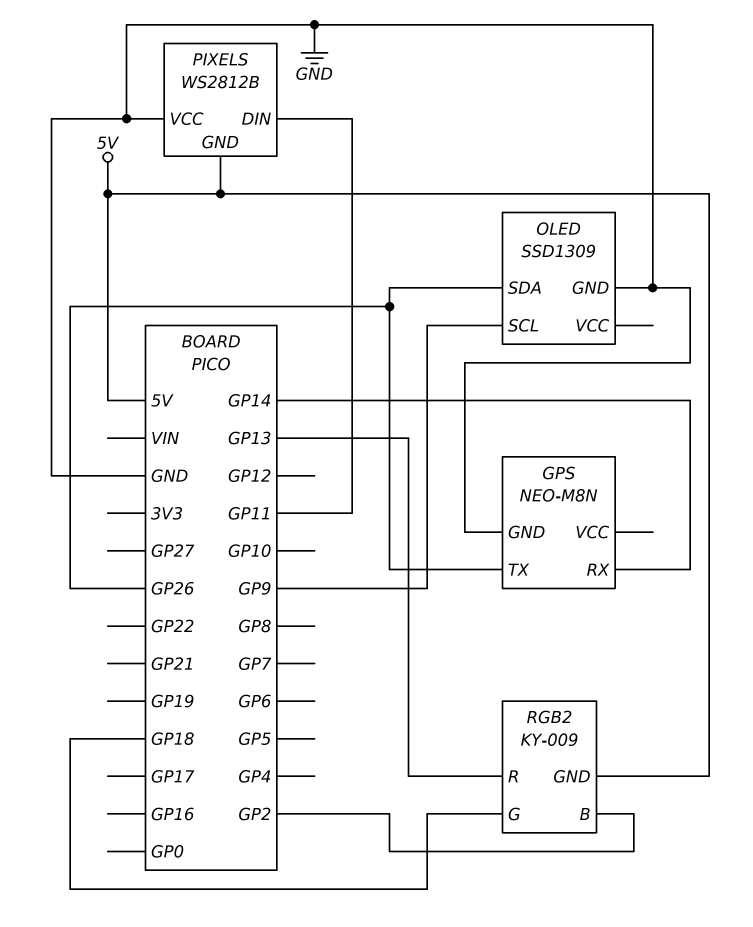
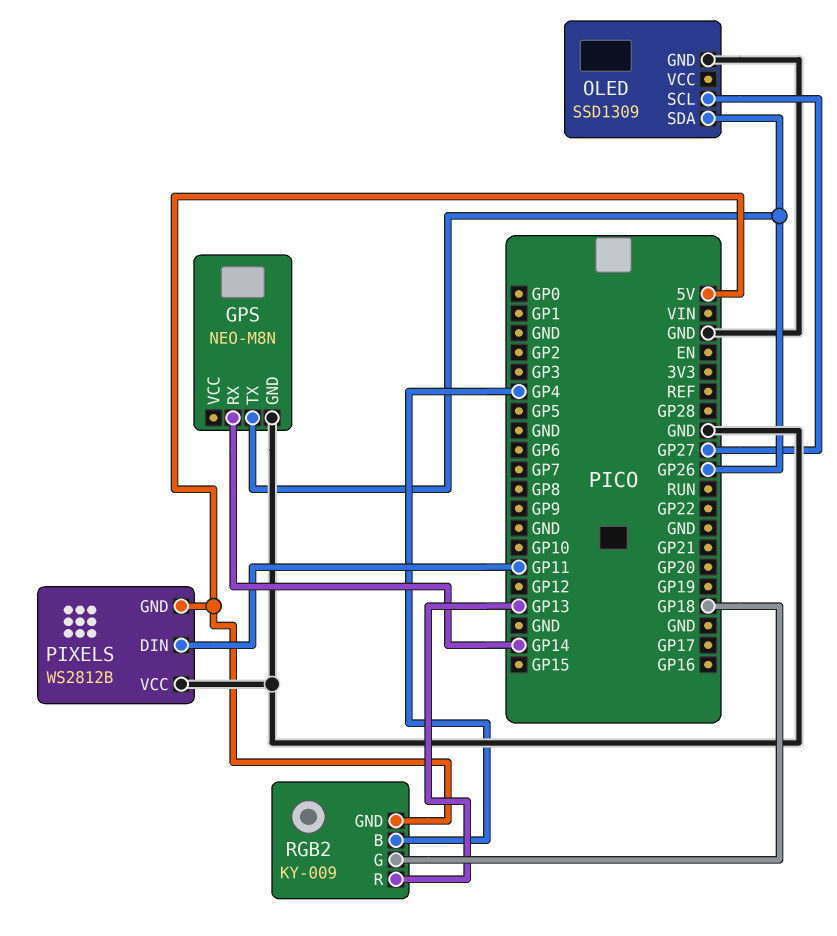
OLED pin SCL: GP9 -> GP27
RGB2 pin B: GP2 -> GP4

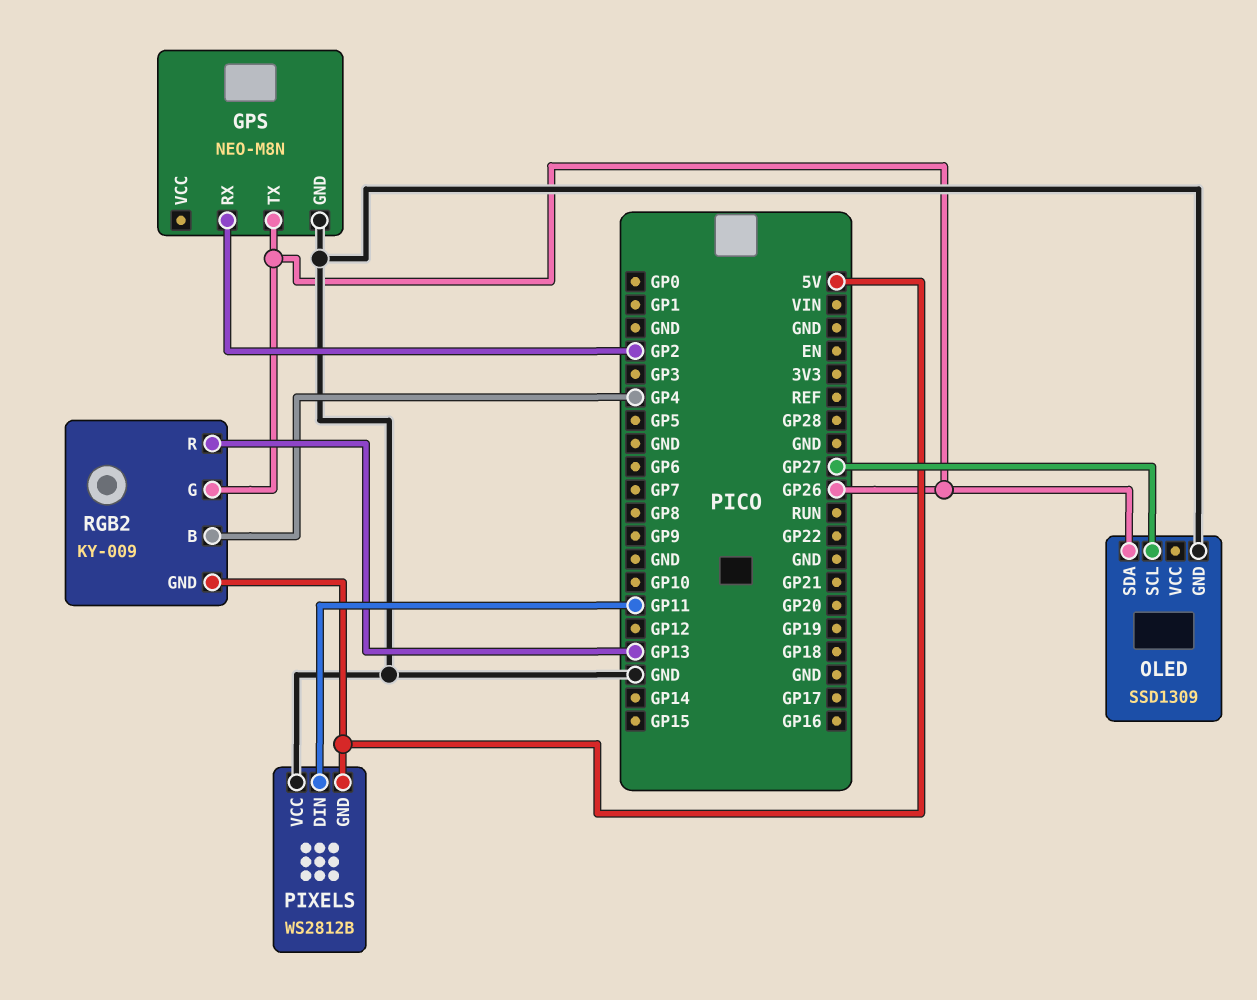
GPS pin RX: GP14 -> GP2
RGB2 pin G: GP18 -> GP26

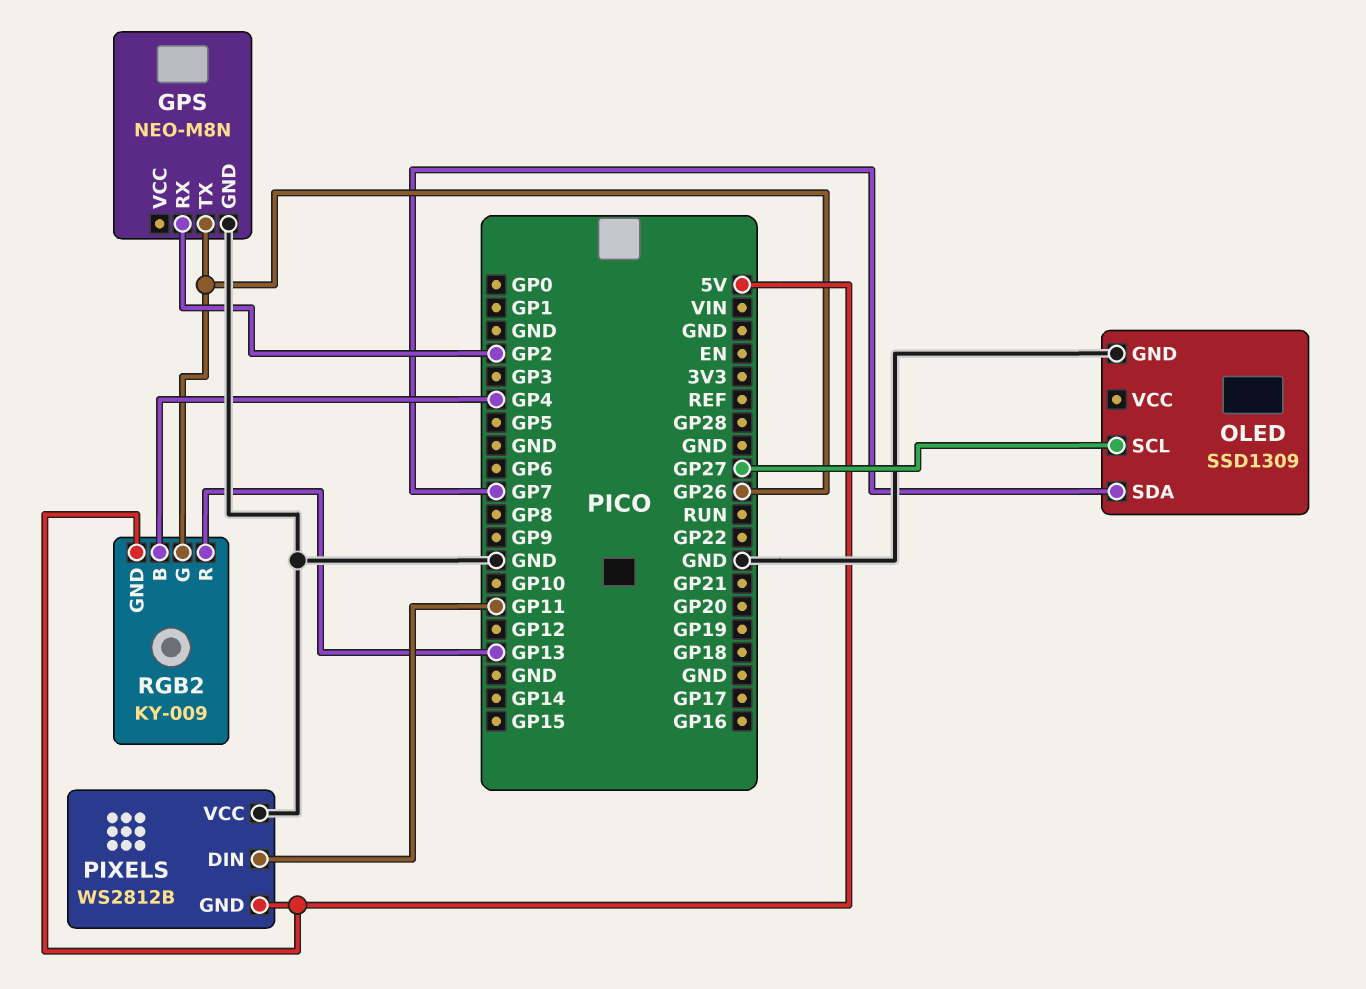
OLED pin SDA: GP26 -> GP7

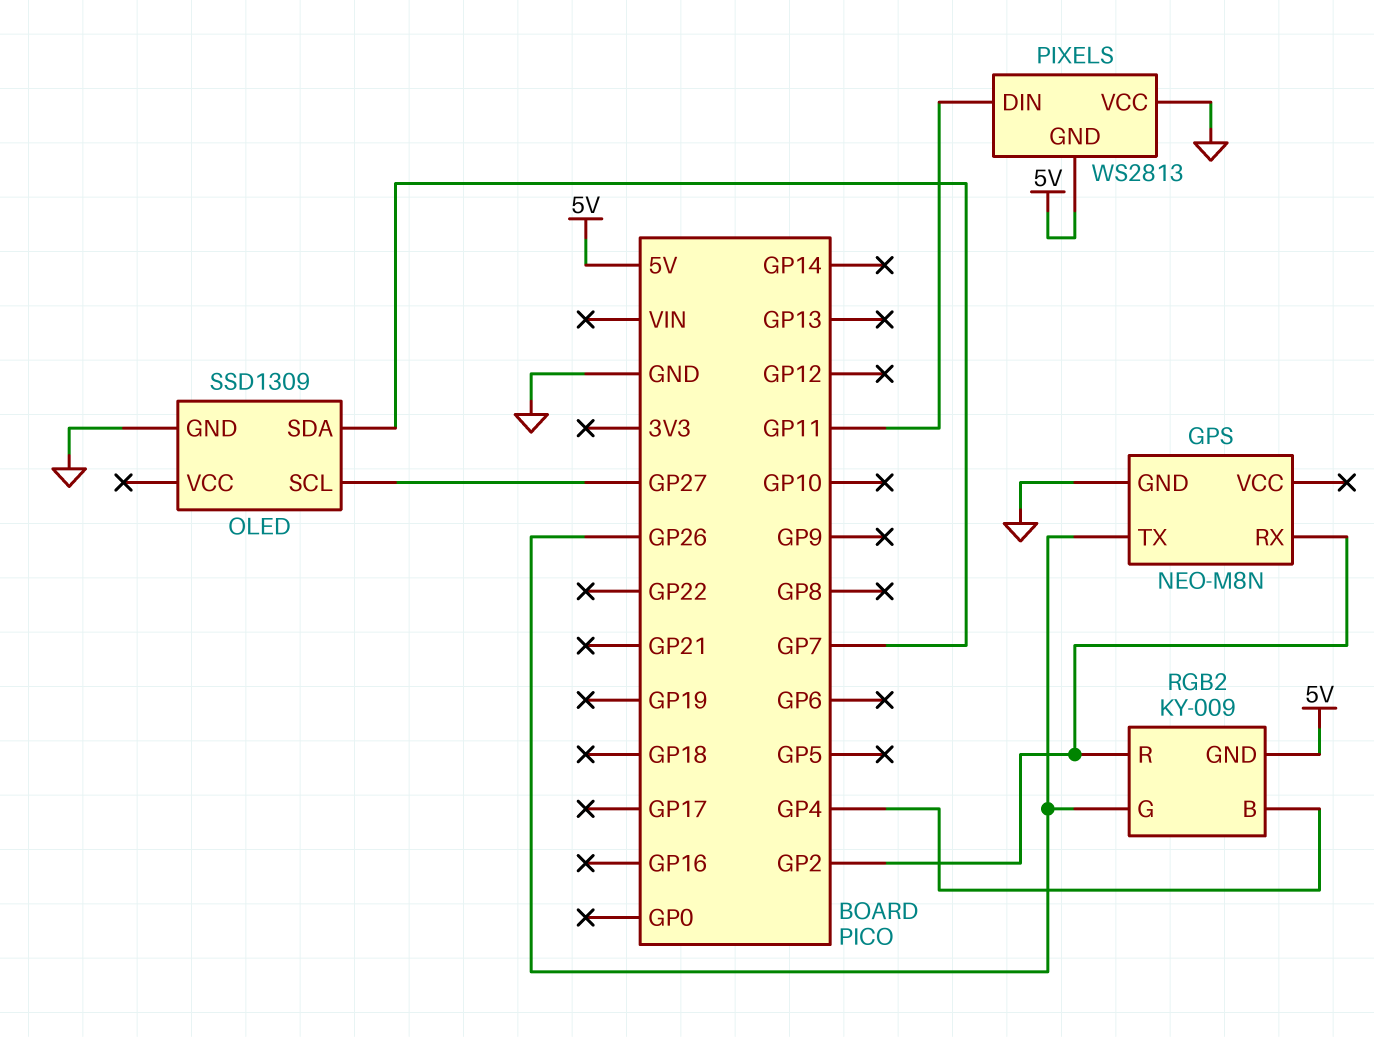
PIXELS: WS2812B -> WS2813
RGB2 pin R: GP13 -> GP2

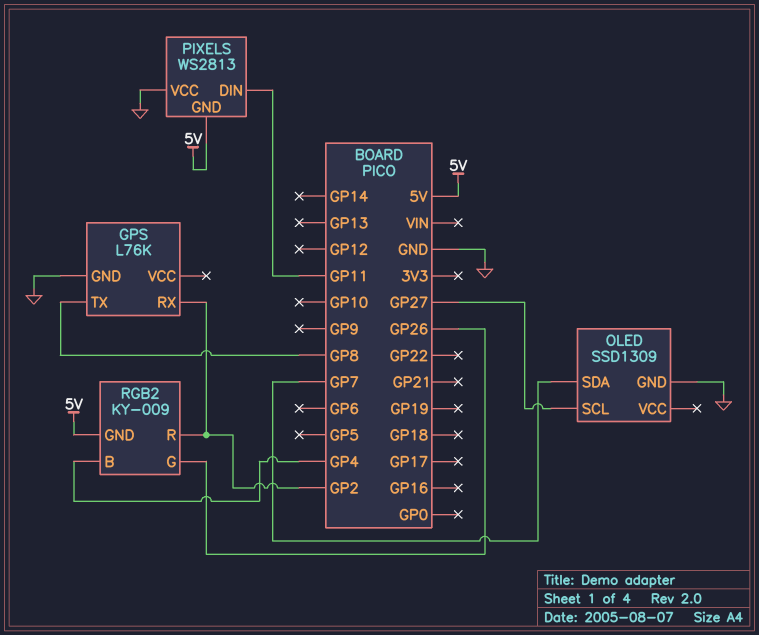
GPS: NEO-M8N -> L76K
GPS pin TX: GP26 -> GP8

